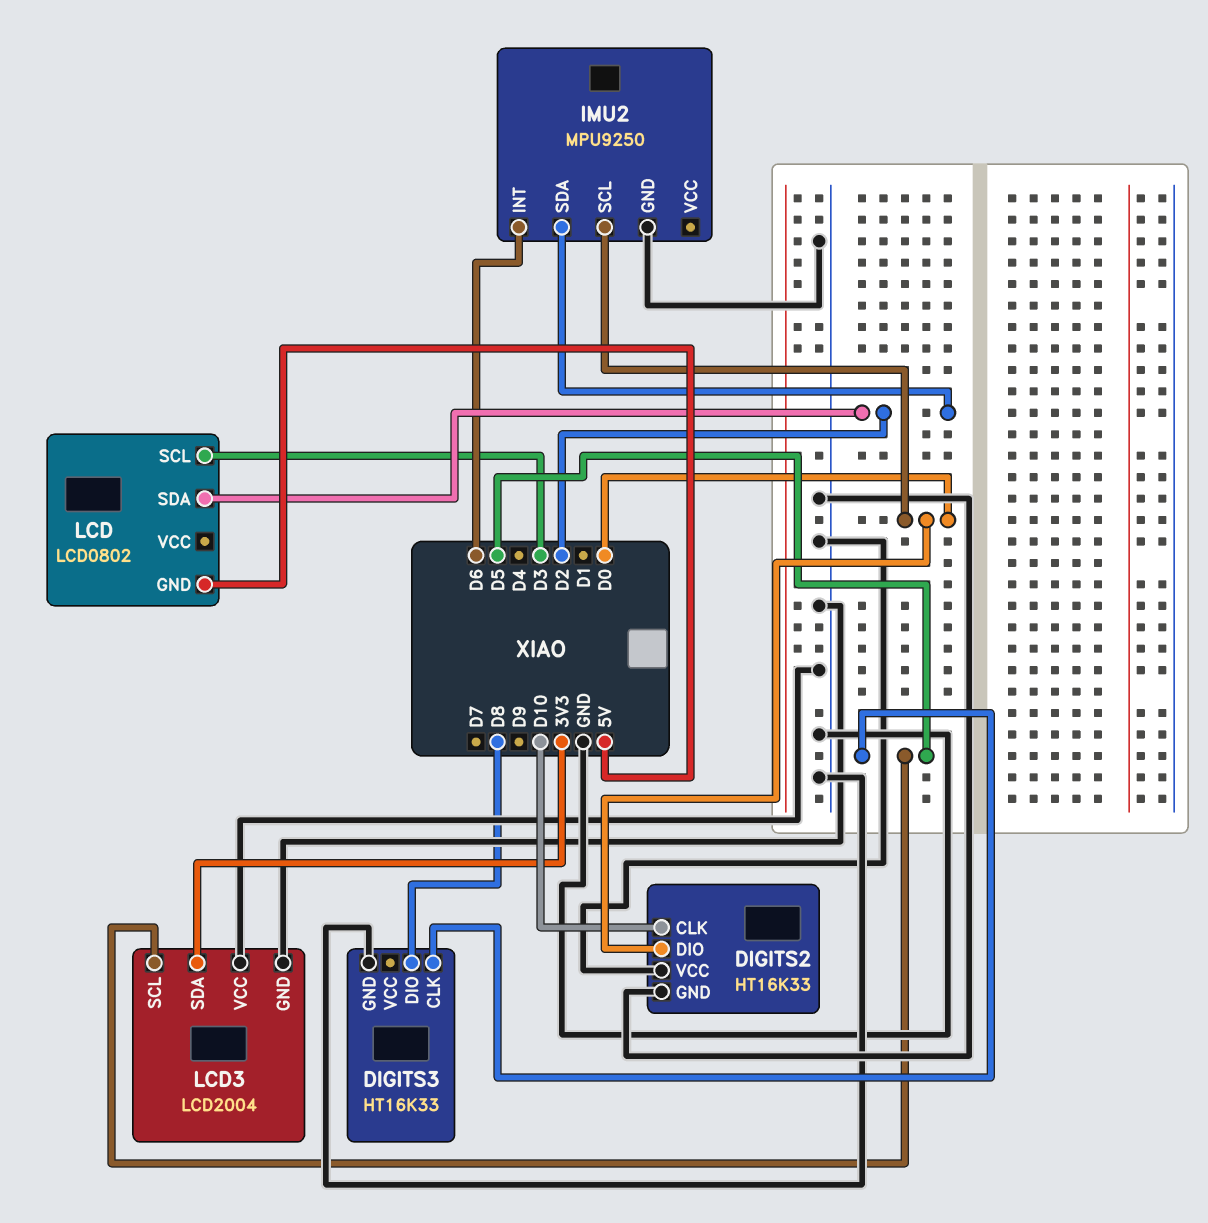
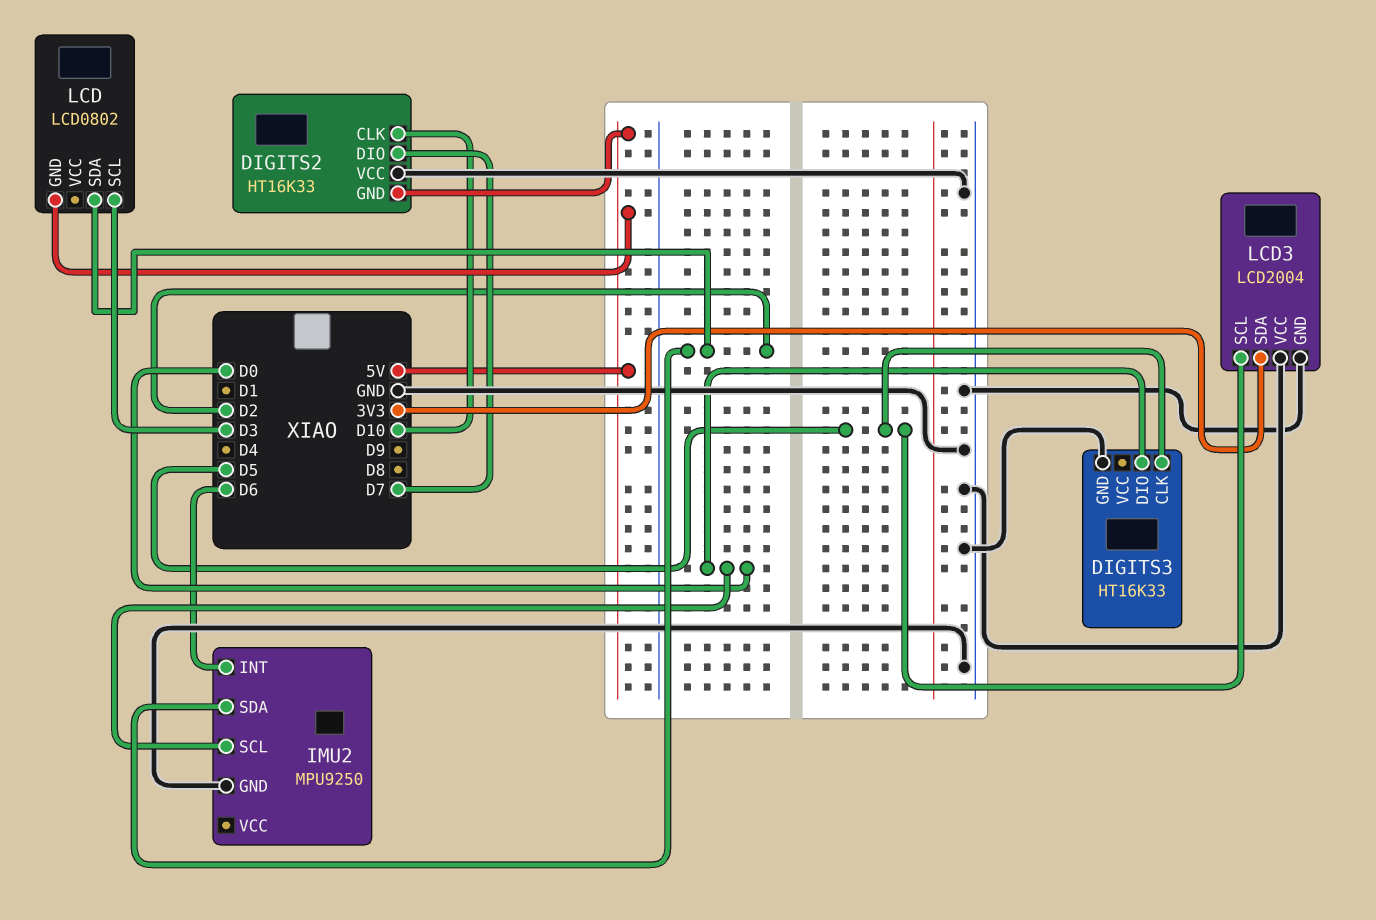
DIGITS2 pin DIO: D0 -> D7
DIGITS2 pin GND: GND -> 5V
DIGITS3 pin DIO: D8 -> D0

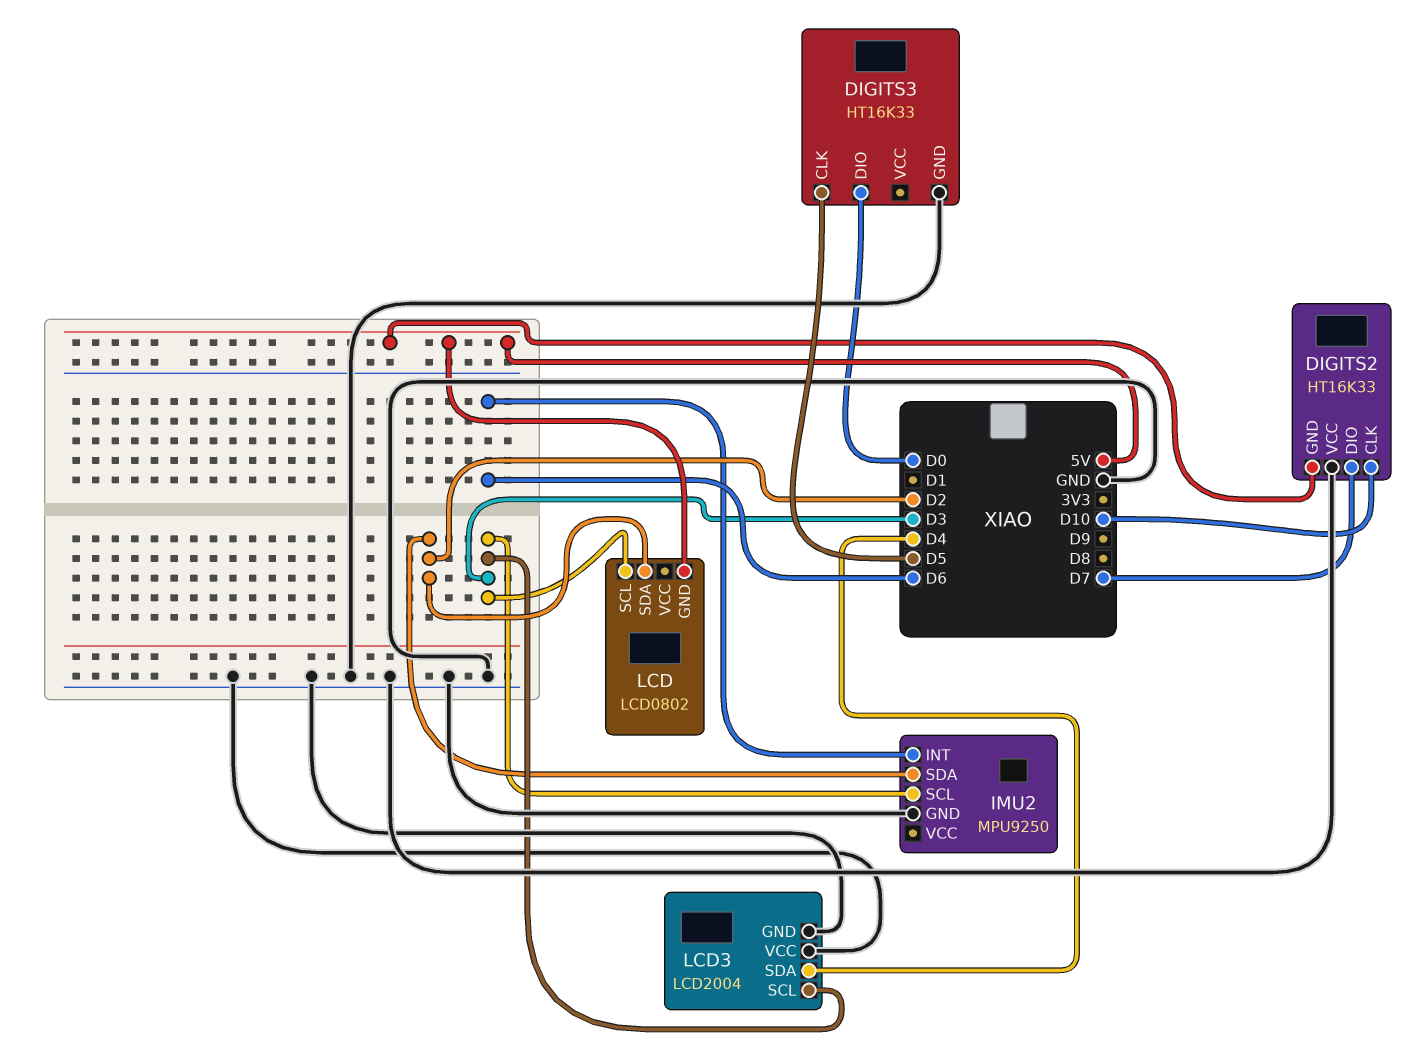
IMU2 pin SCL: D0 -> D3
LCD3 pin SCL: D5 -> D3
LCD3 pin SDA: 3V3 -> D4

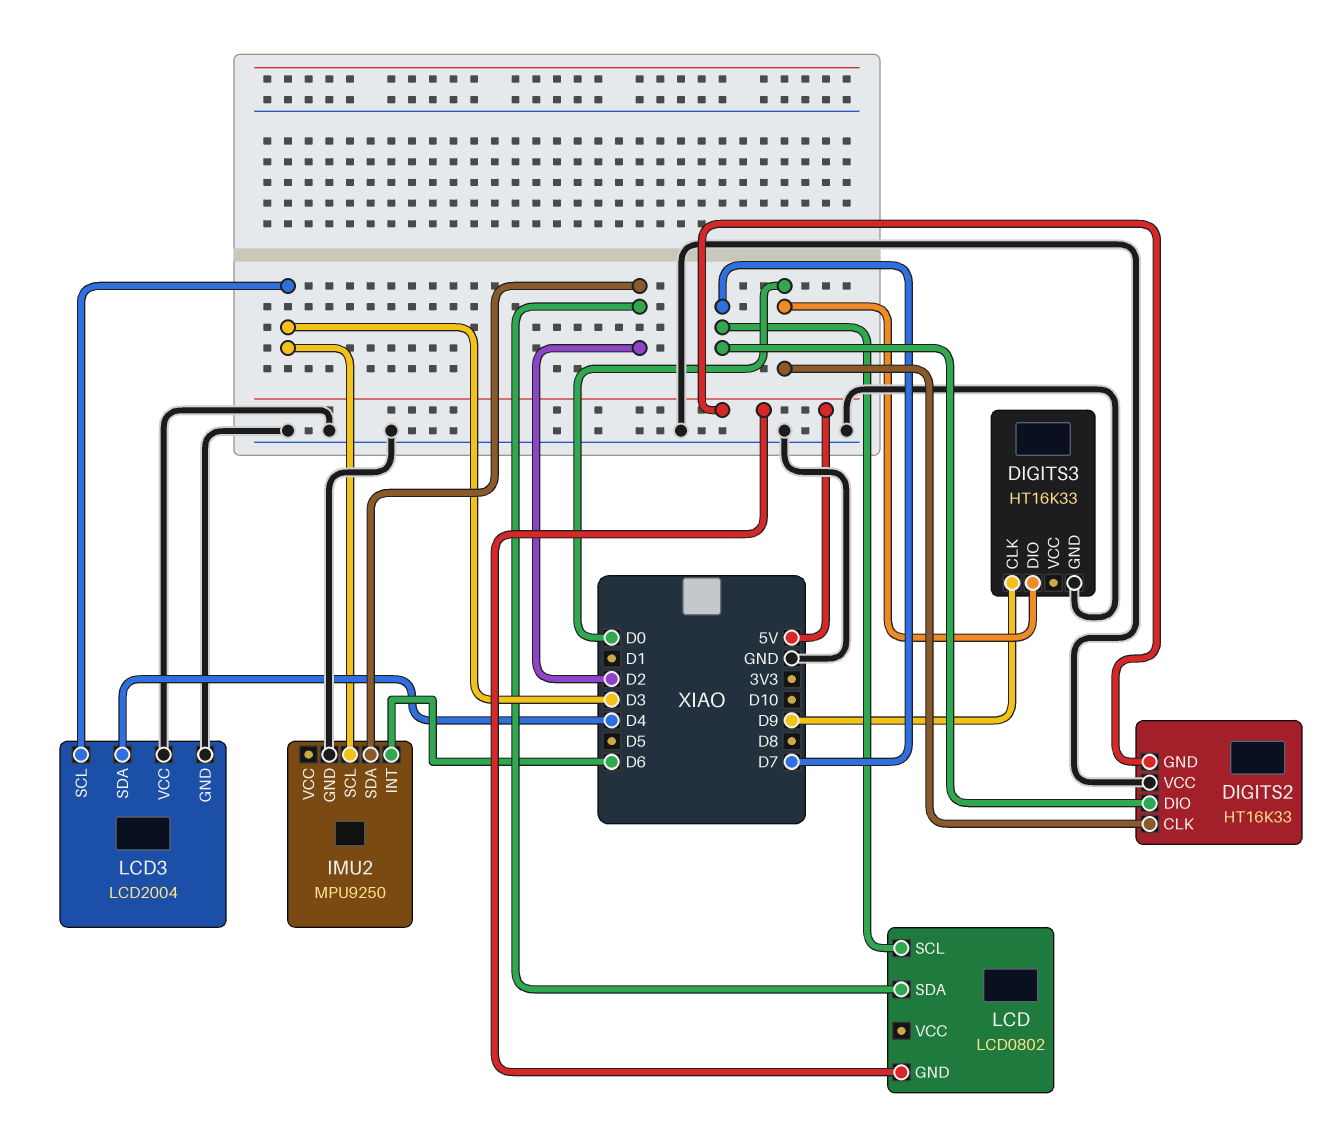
DIGITS2 pin CLK: D10 -> D0
DIGITS3 pin CLK: D5 -> D9
LCD pin SCL: D3 -> D7

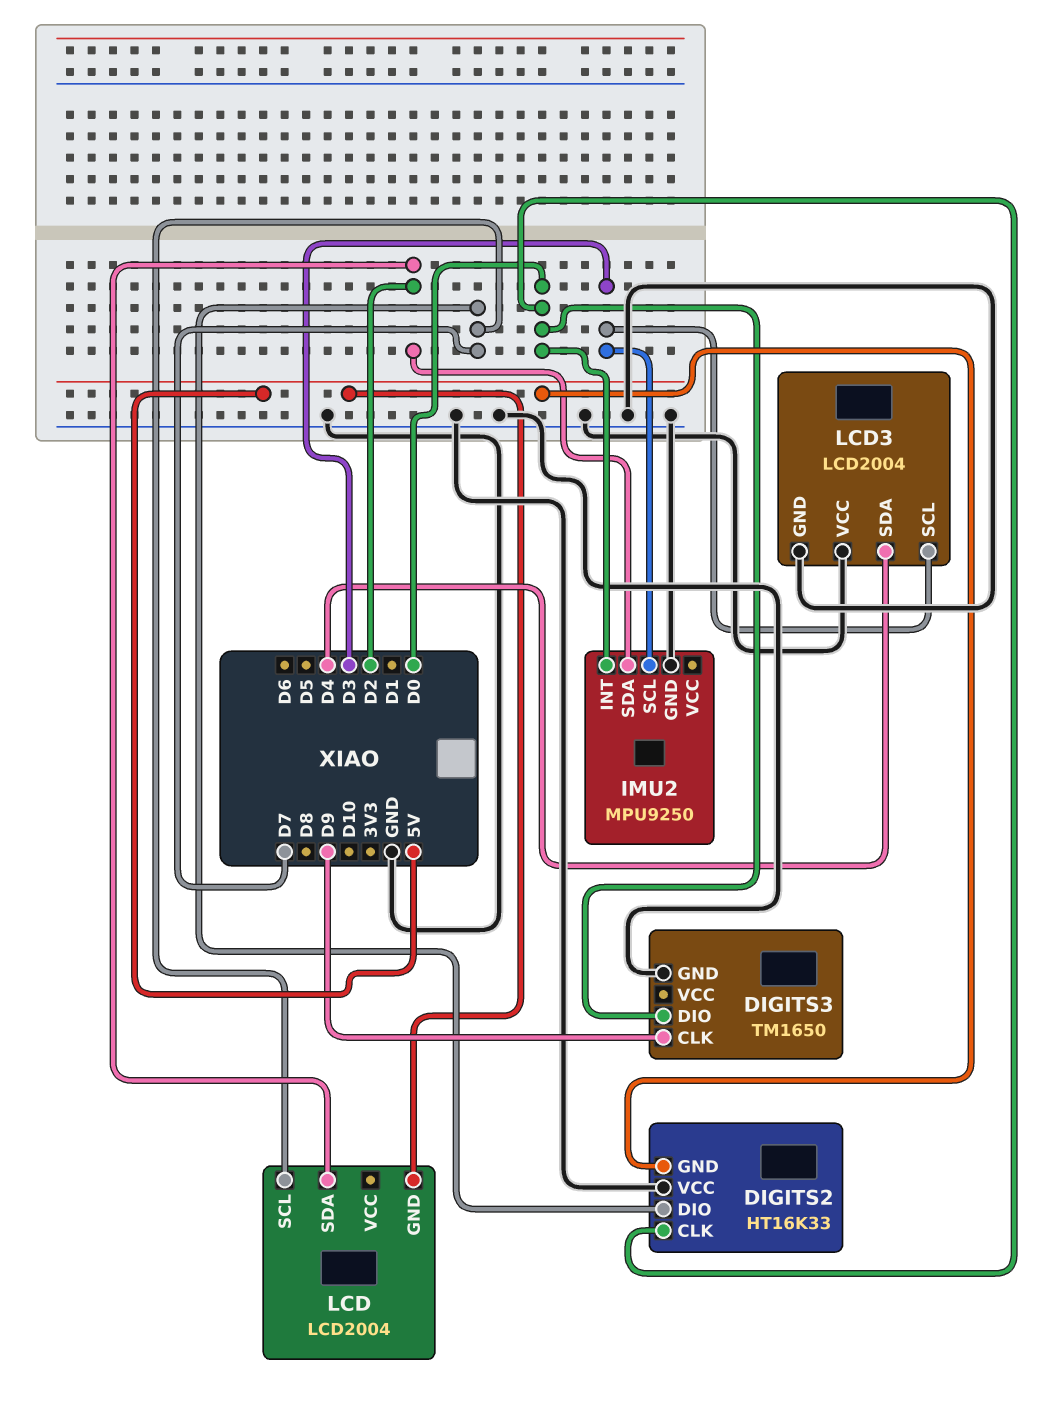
DIGITS3: HT16K33 -> TM1650
IMU2 pin INT: D6 -> D0
LCD: LCD0802 -> LCD2004

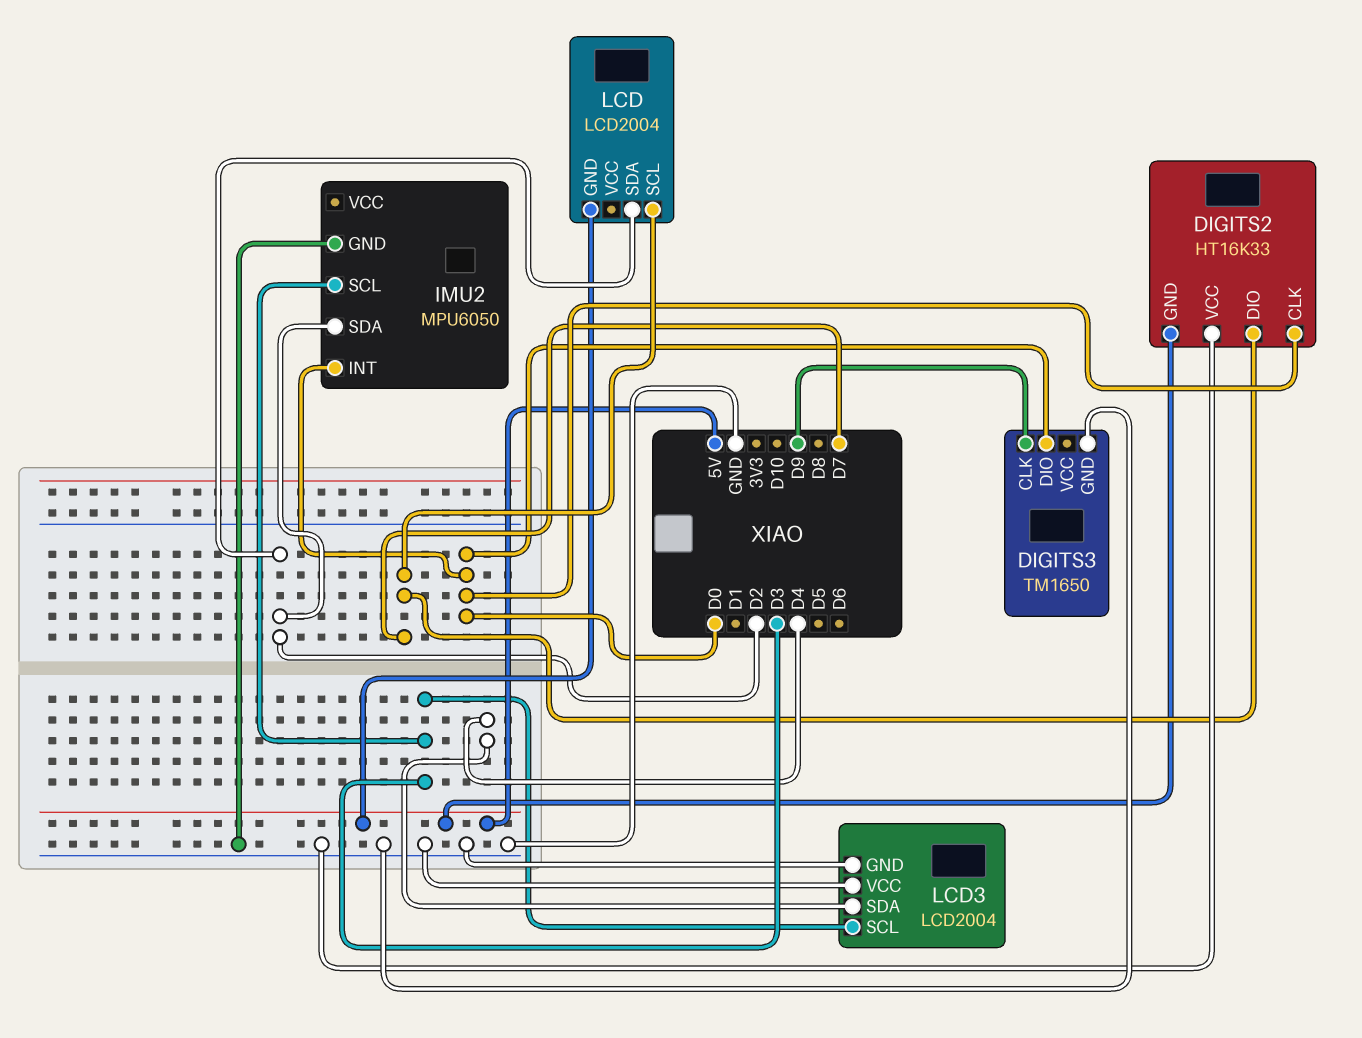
IMU2: MPU9250 -> MPU6050

